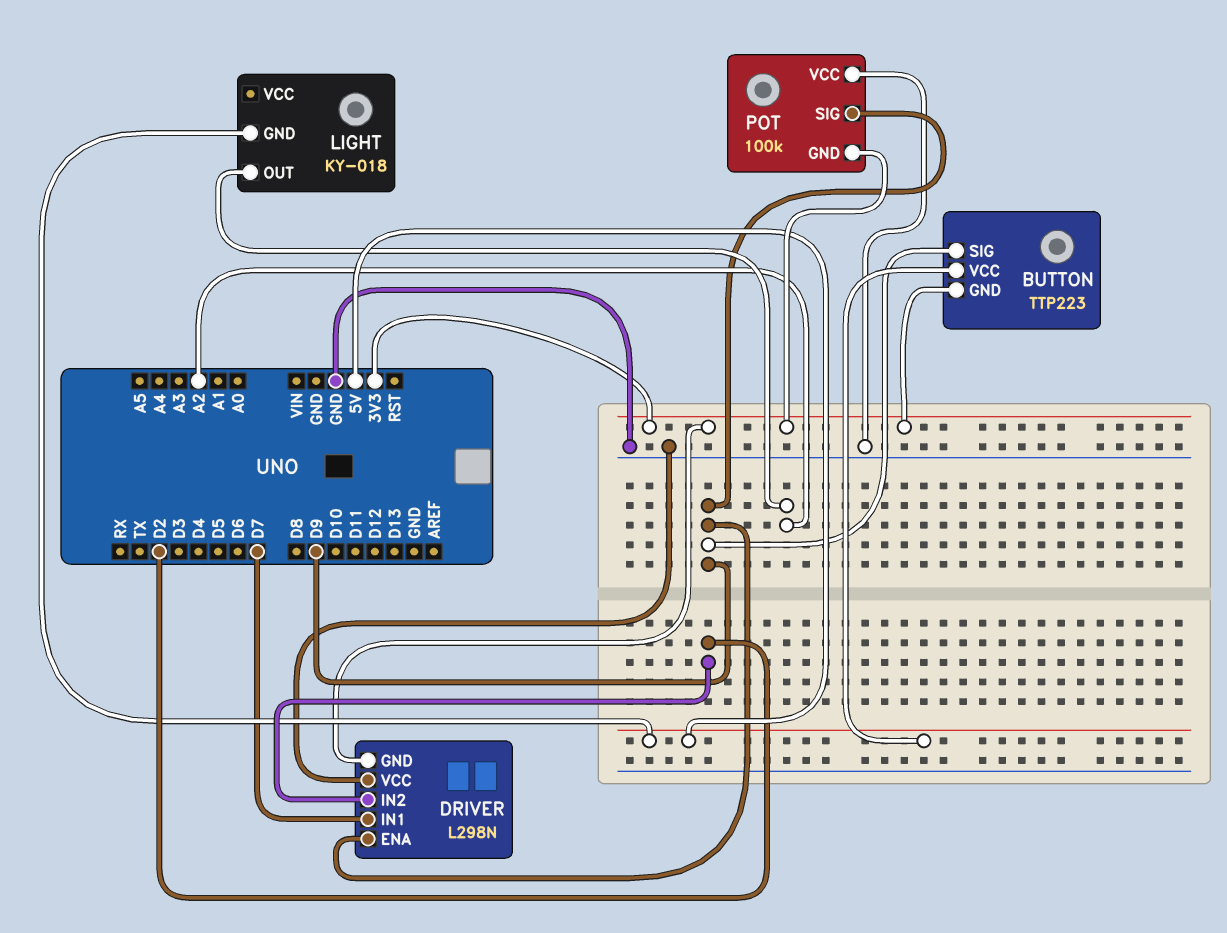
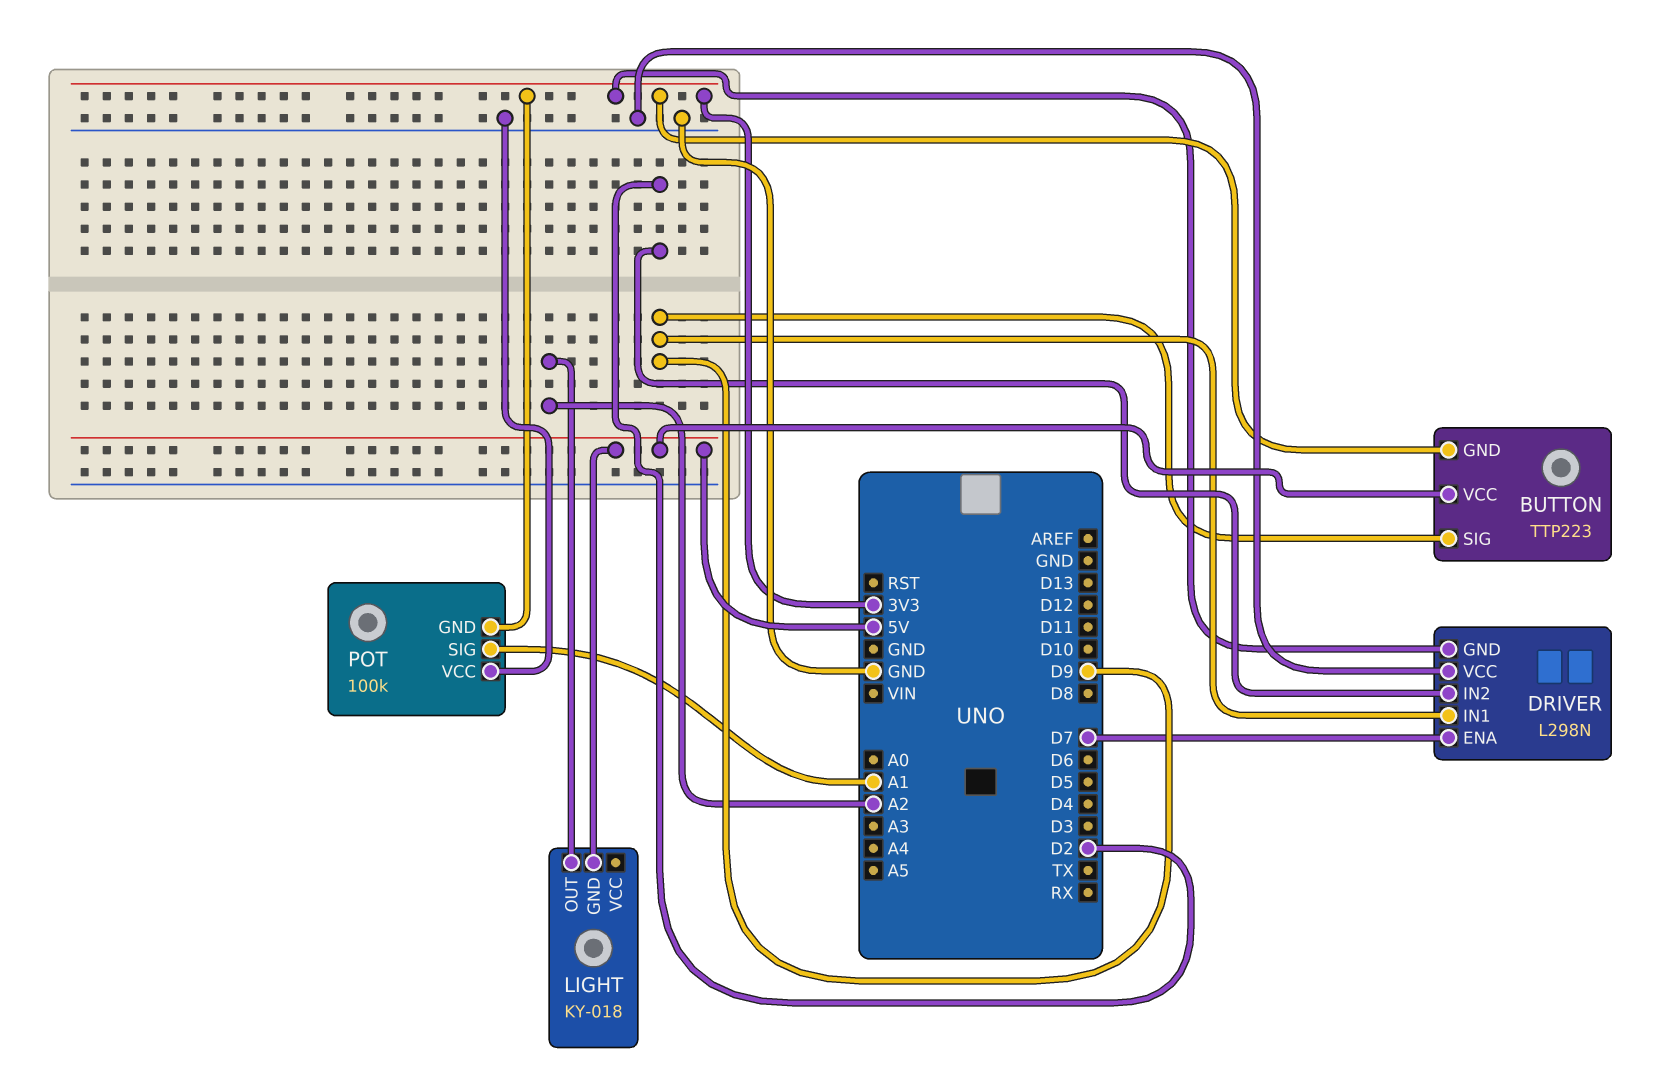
DRIVER pin ENA: D9 -> D7
DRIVER pin IN1: D7 -> D9
POT pin SIG: D9 -> A1

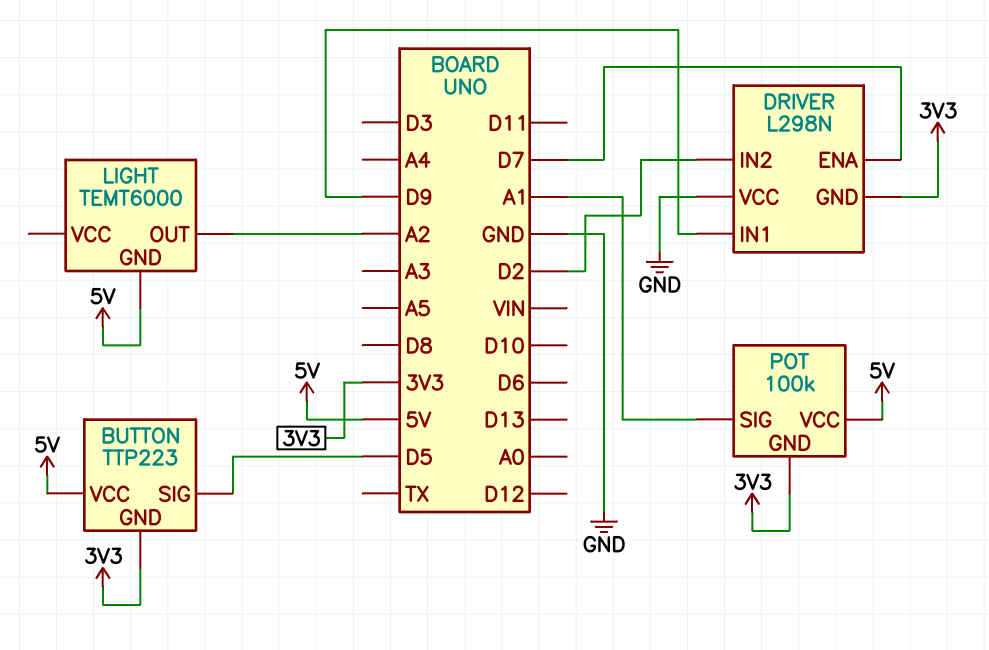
BUTTON pin SIG: D9 -> D5
LIGHT: KY-018 -> TEMT6000
POT pin VCC: GND -> 5V

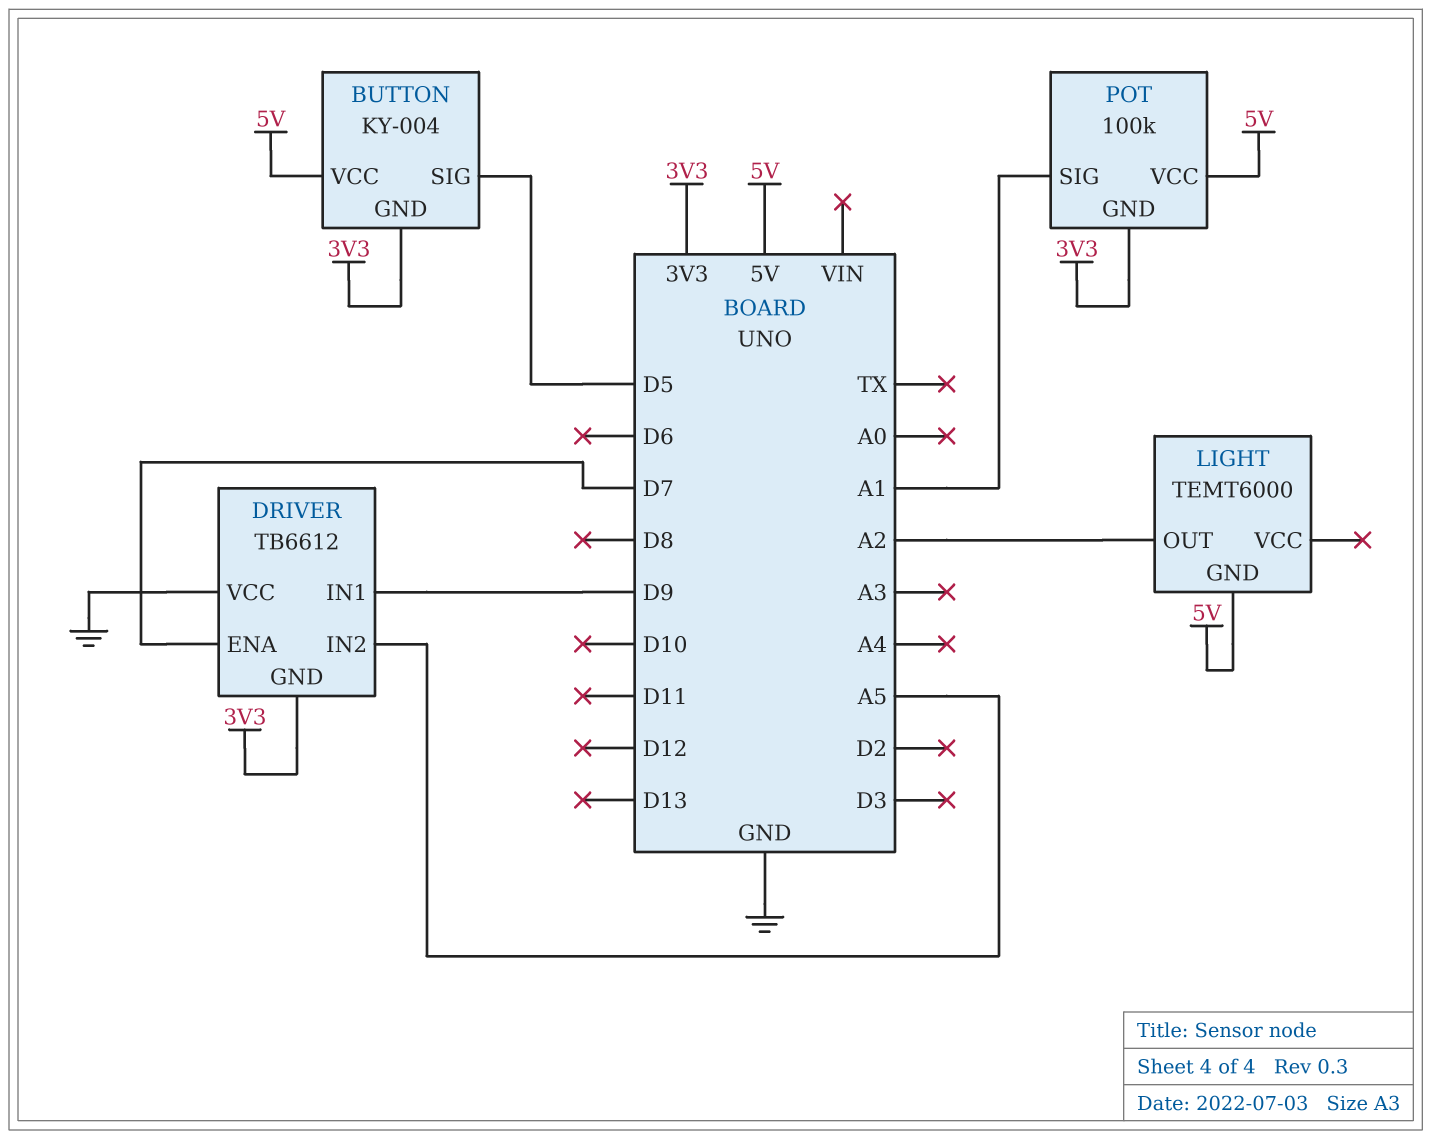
BUTTON: TTP223 -> KY-004
DRIVER: L298N -> TB6612
DRIVER pin IN2: D2 -> A5

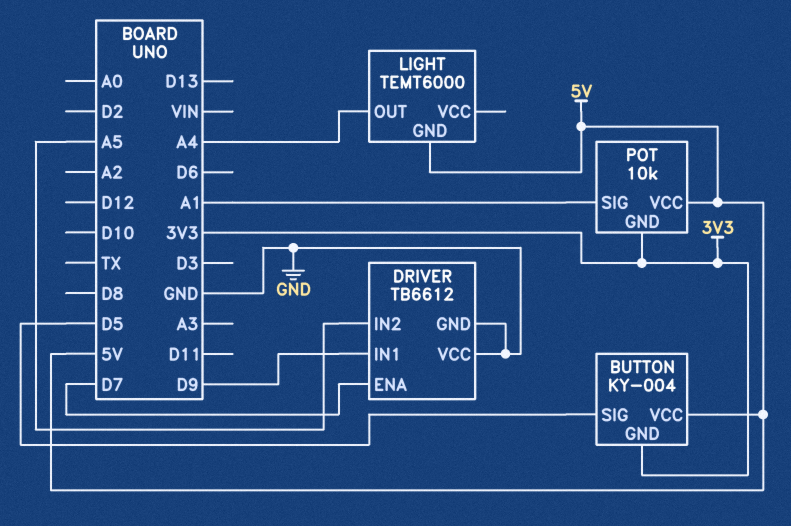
DRIVER pin GND: 3V3 -> GND
LIGHT pin OUT: A2 -> A4
POT: 100k -> 10k

